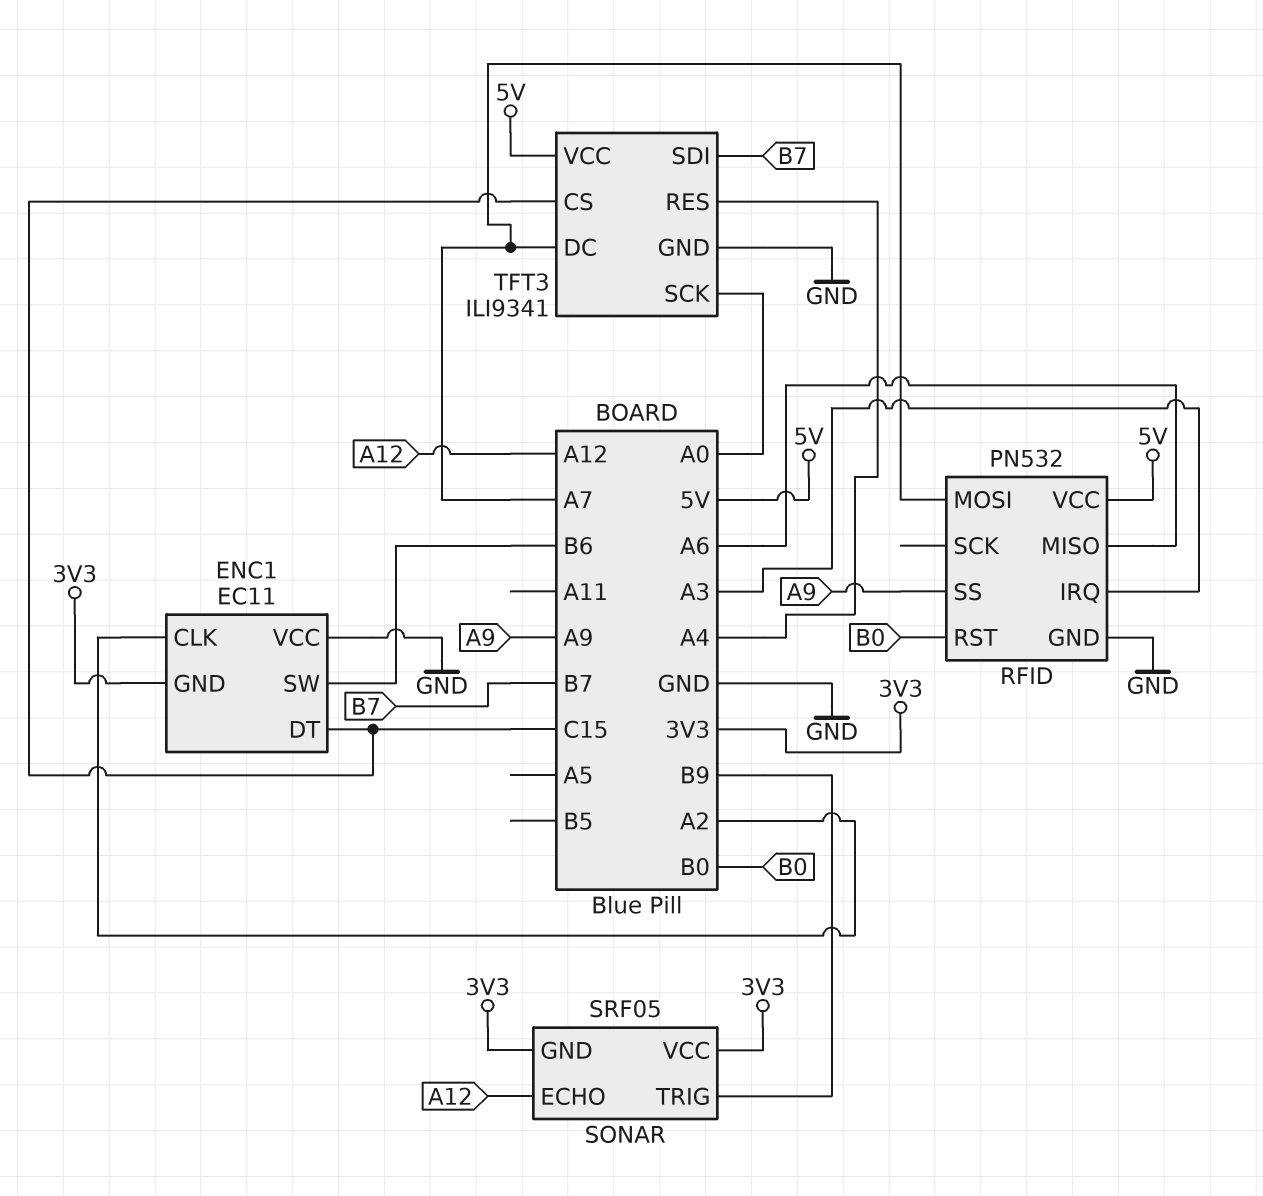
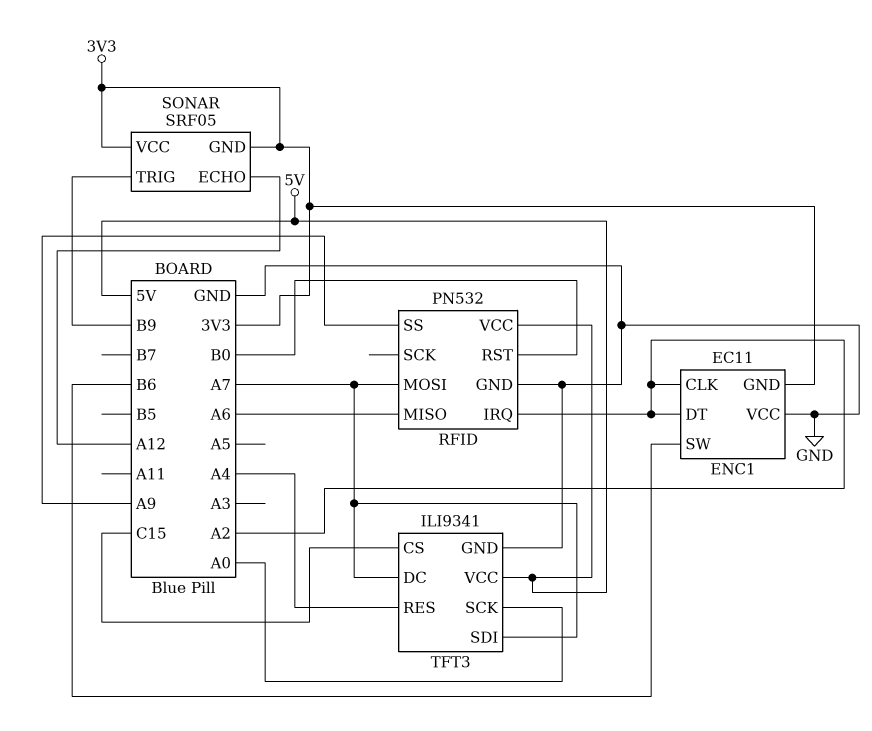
ENC1 pin DT: C15 -> A2
RFID pin IRQ: A3 -> A2
TFT3 pin SDI: B7 -> A7

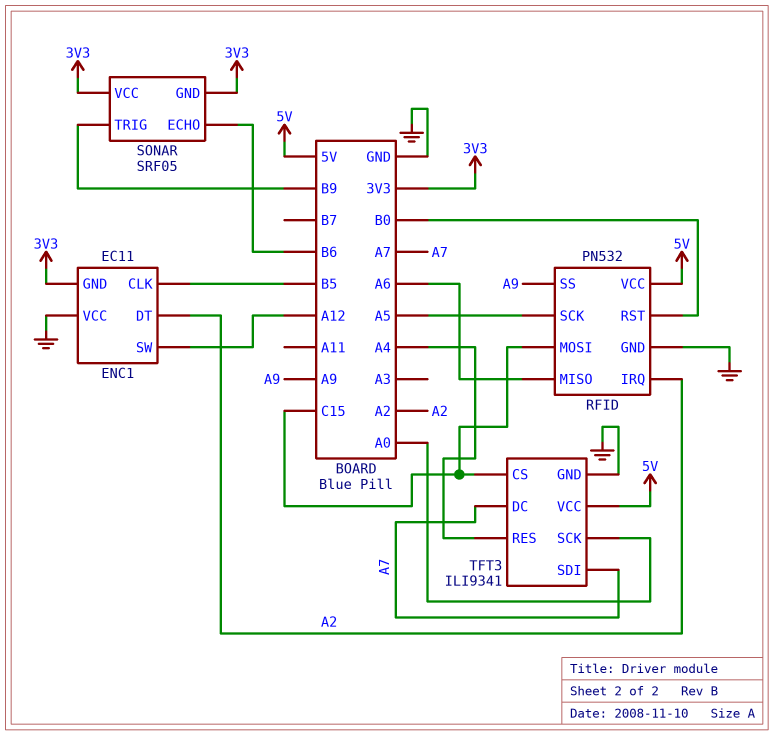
ENC1 pin CLK: A2 -> B5
ENC1 pin SW: B6 -> A12
RFID pin MOSI: A7 -> C15
RFID pin SCK: none -> A5
SONAR pin ECHO: A12 -> B6

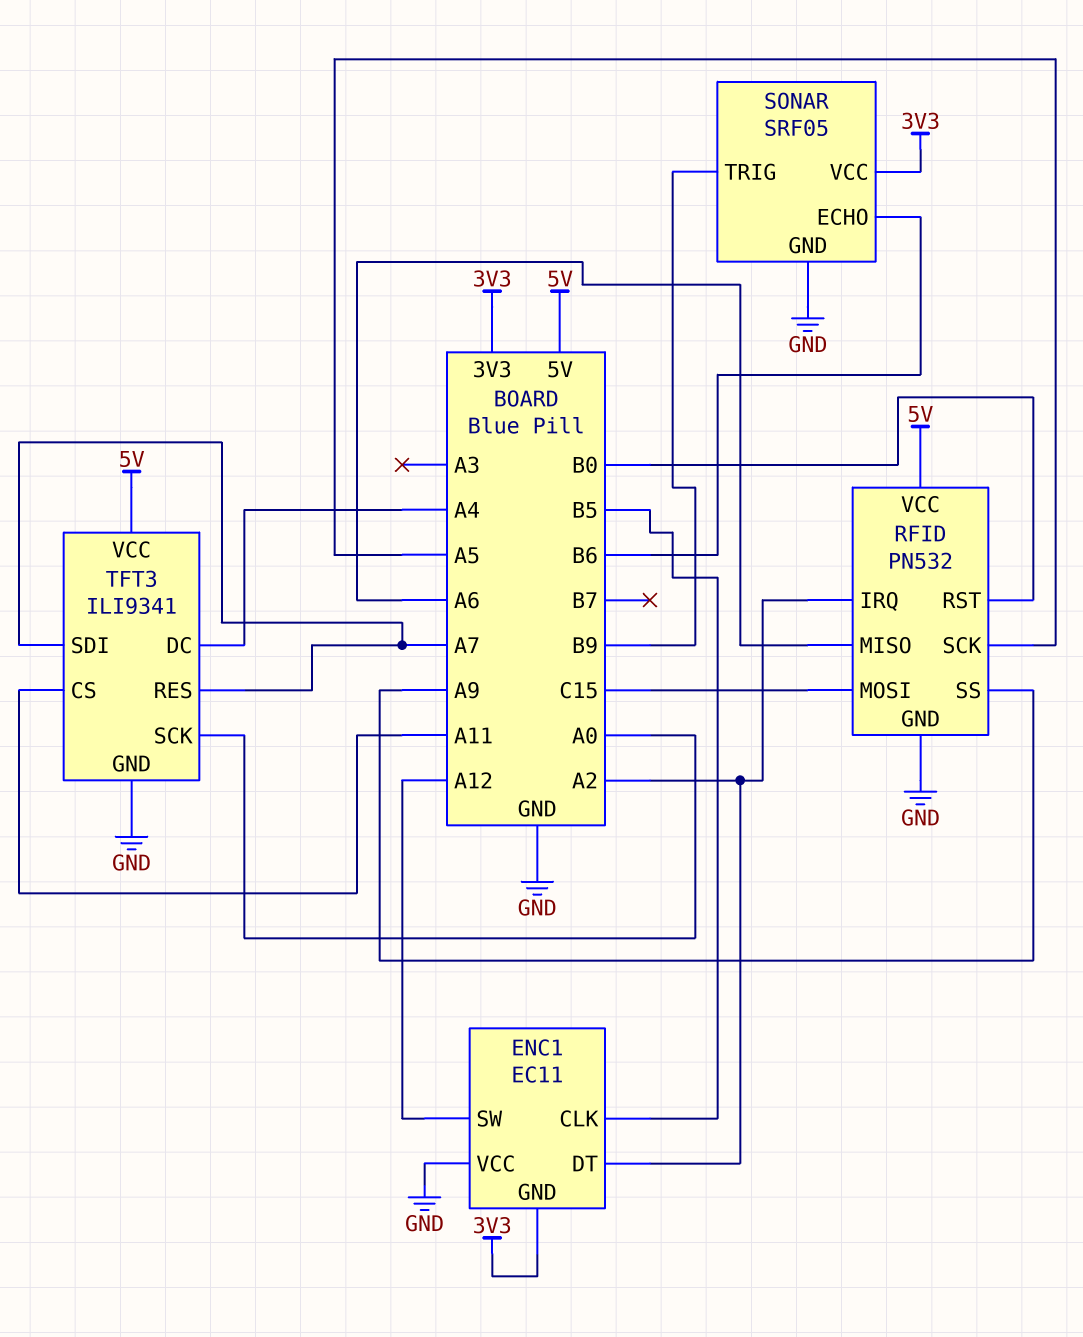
SONAR pin GND: 3V3 -> GND
TFT3 pin CS: C15 -> A11
TFT3 pin DC: A7 -> A4
TFT3 pin RES: A4 -> A7

